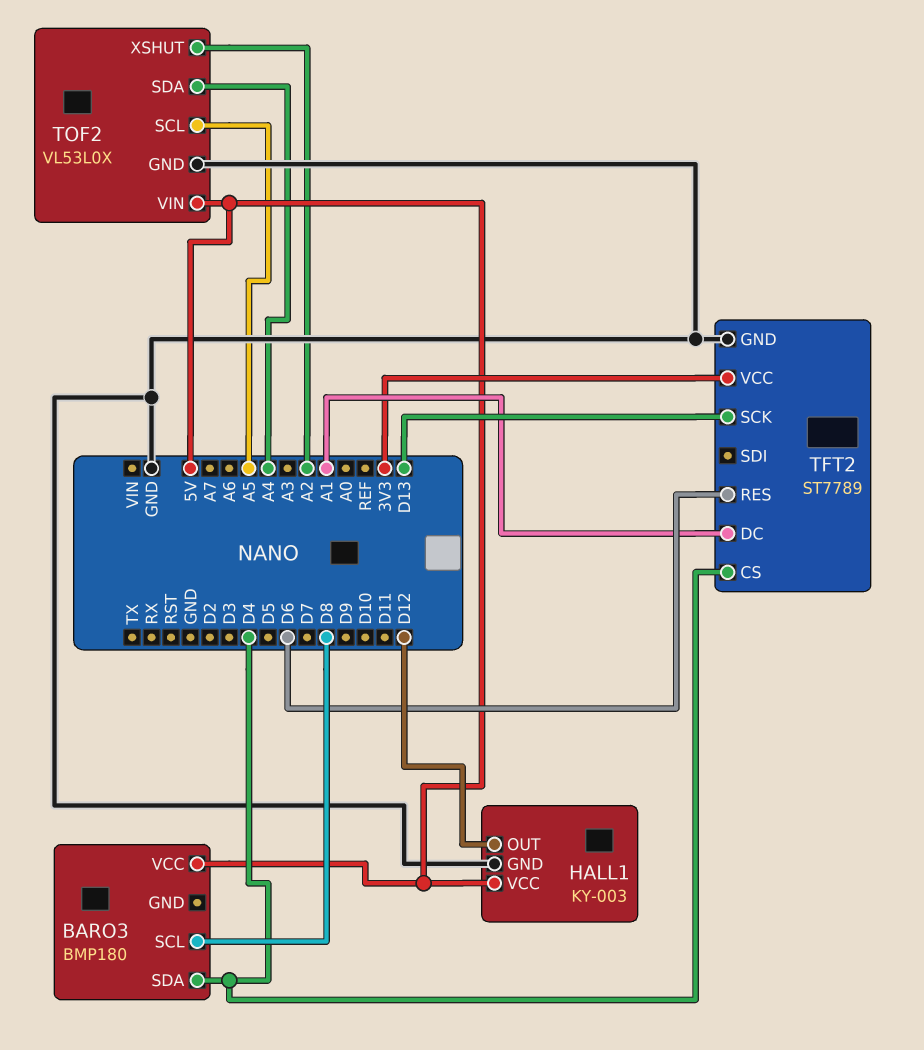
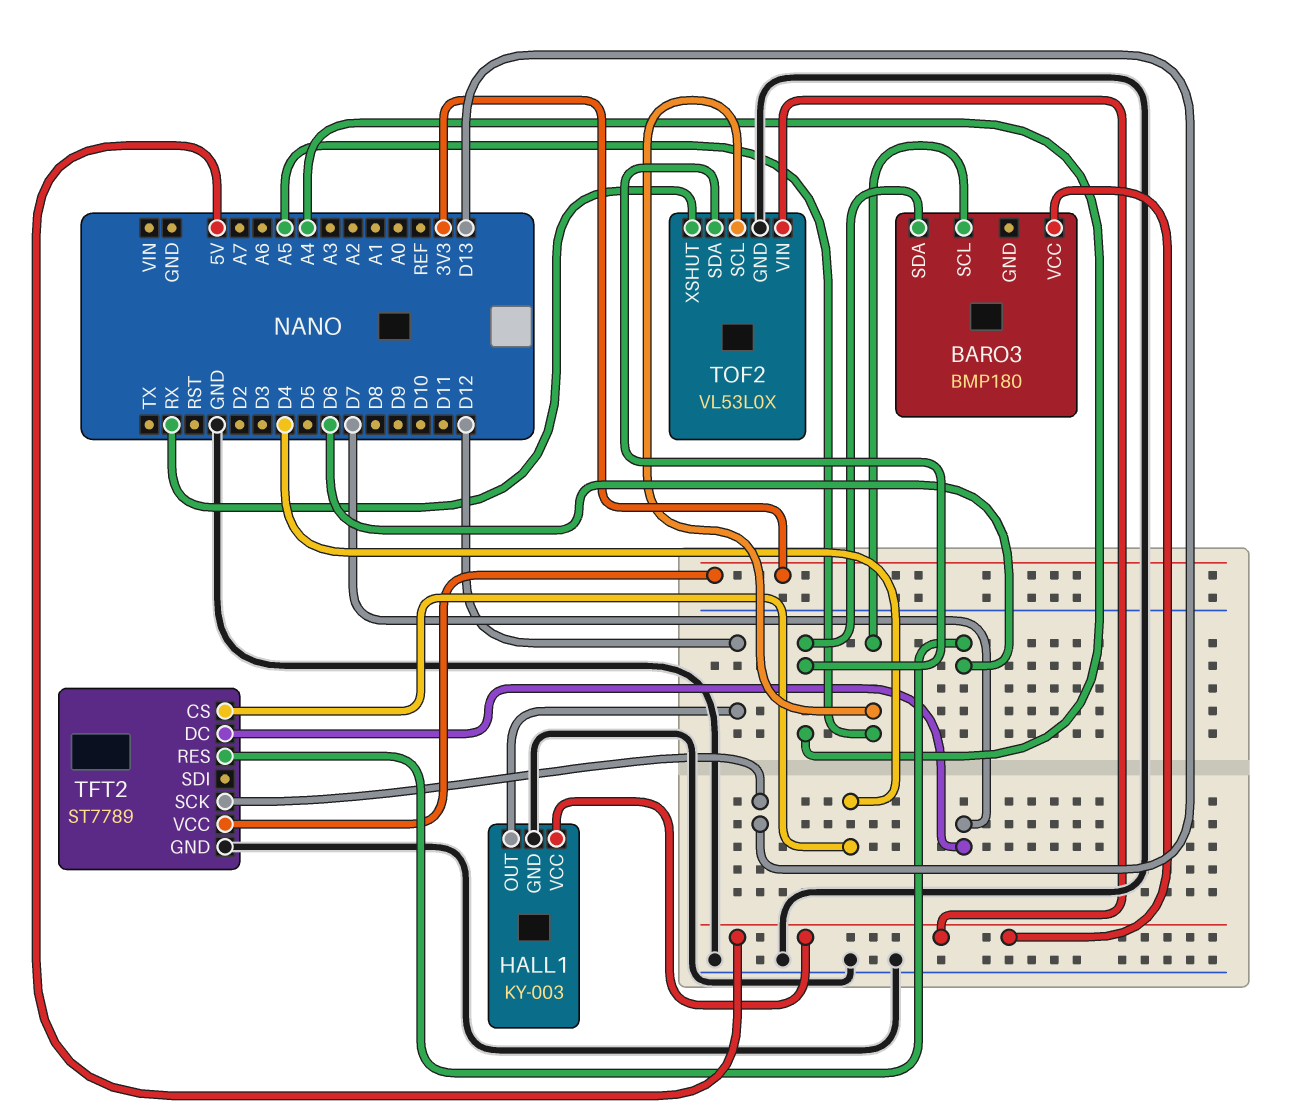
BARO3 pin SCL: D8 -> A5
BARO3 pin SDA: D4 -> A4
TFT2 pin DC: A1 -> D7
TOF2 pin XSHUT: A2 -> RX

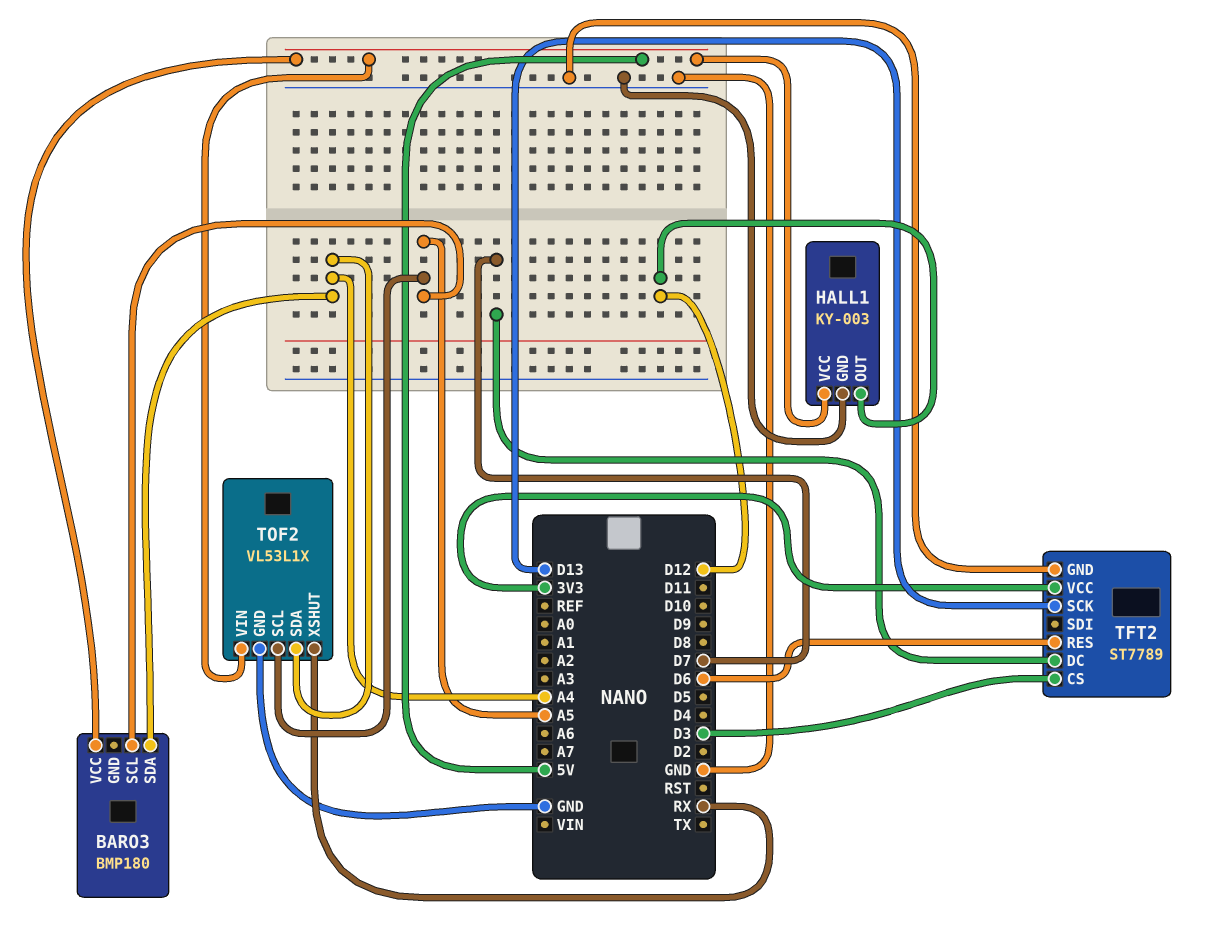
TFT2 pin CS: D4 -> D3
TOF2: VL53L0X -> VL53L1X

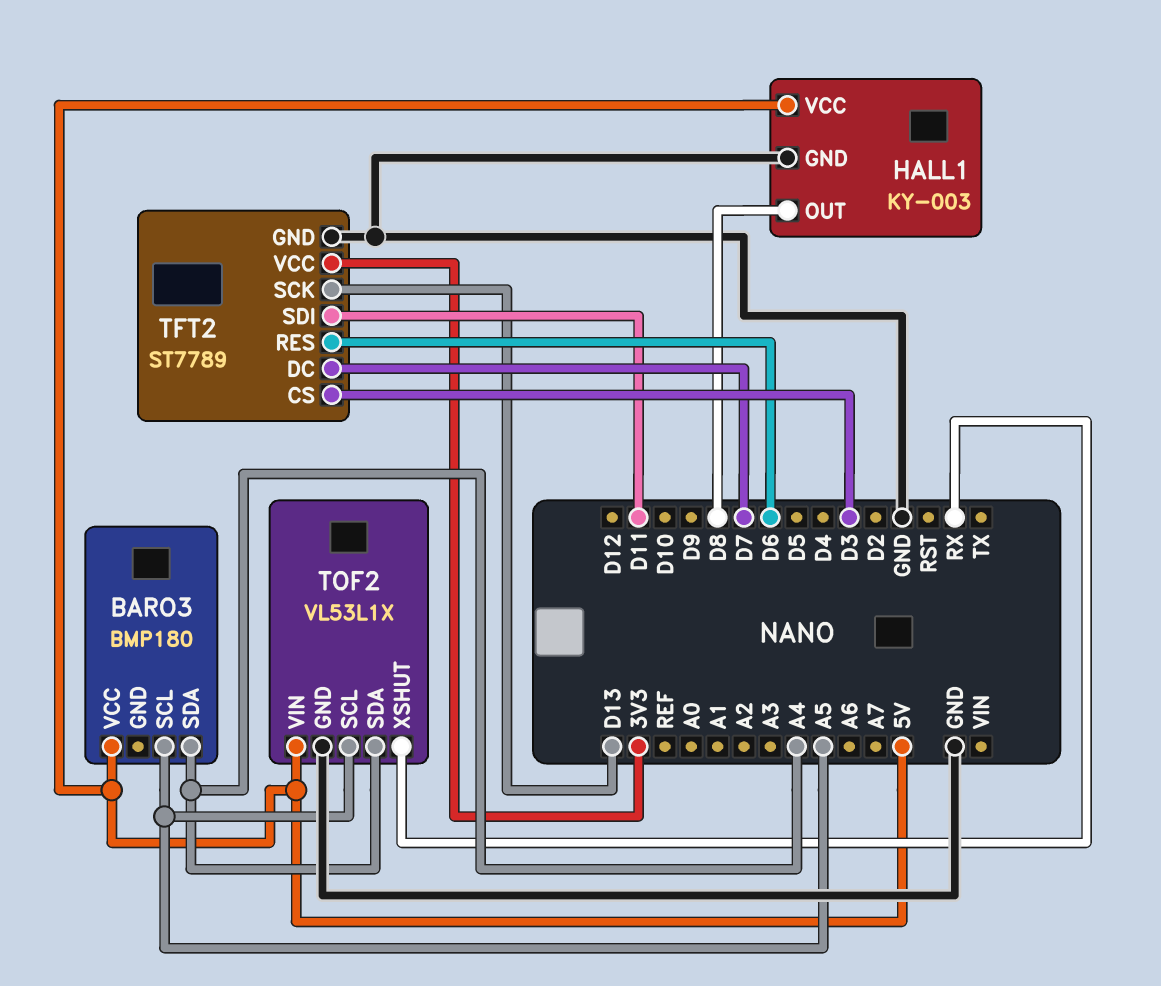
HALL1 pin OUT: D12 -> D8
TFT2 pin SDI: none -> D11

